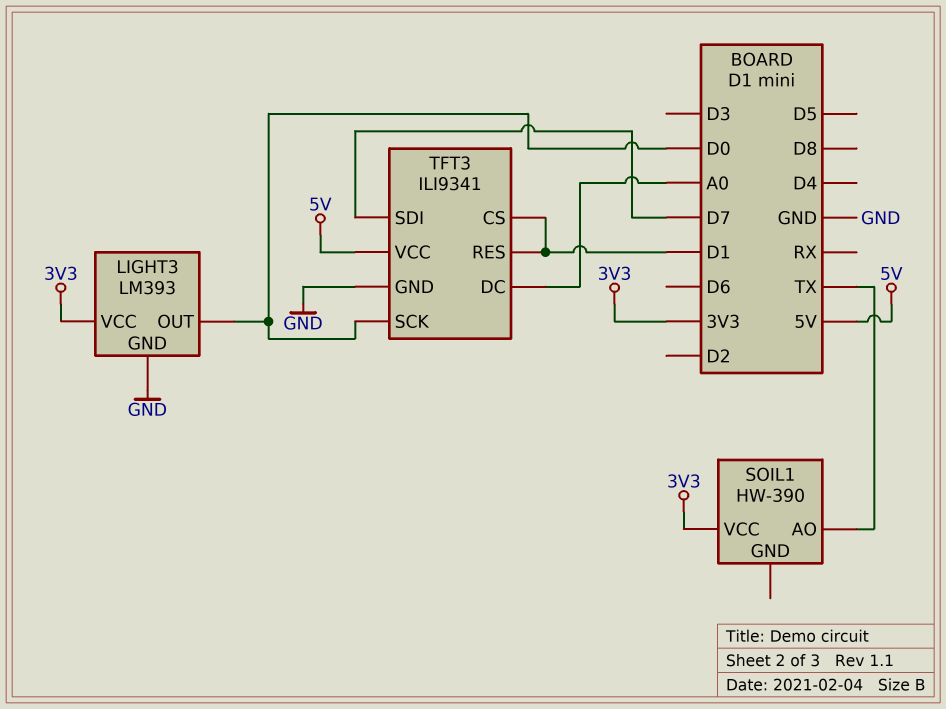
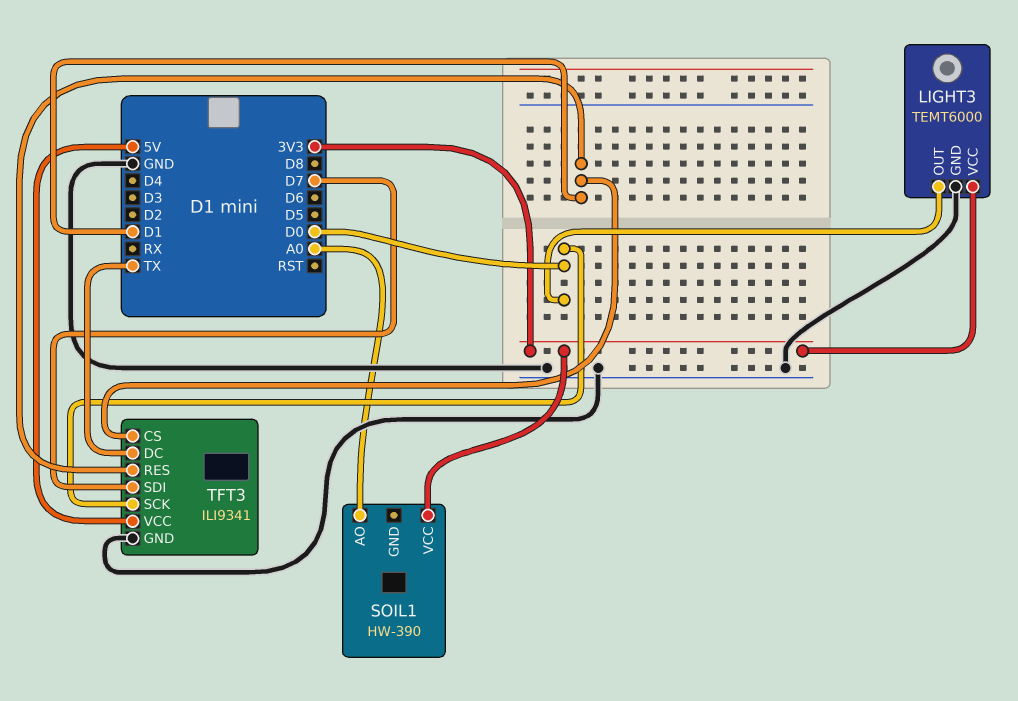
LIGHT3: LM393 -> TEMT6000
SOIL1 pin AO: TX -> A0
TFT3 pin DC: A0 -> TX

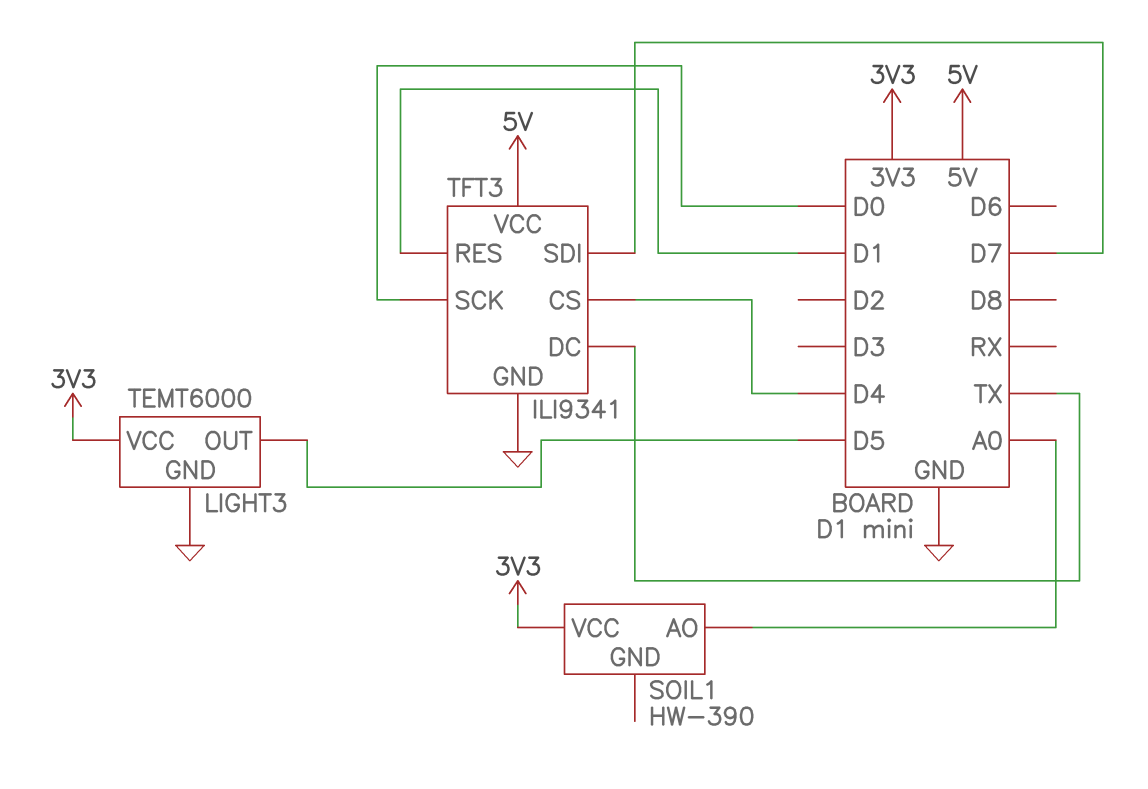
LIGHT3 pin OUT: D0 -> D5
TFT3 pin CS: D1 -> D4

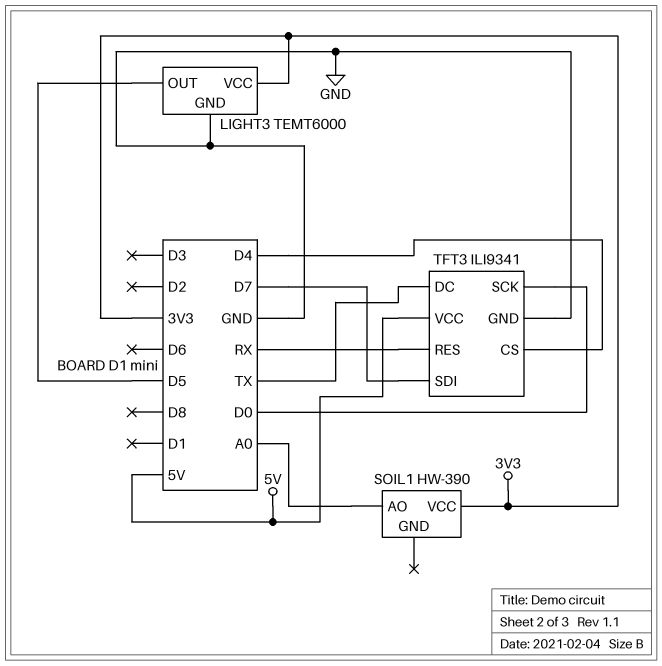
TFT3 pin RES: D1 -> RX

